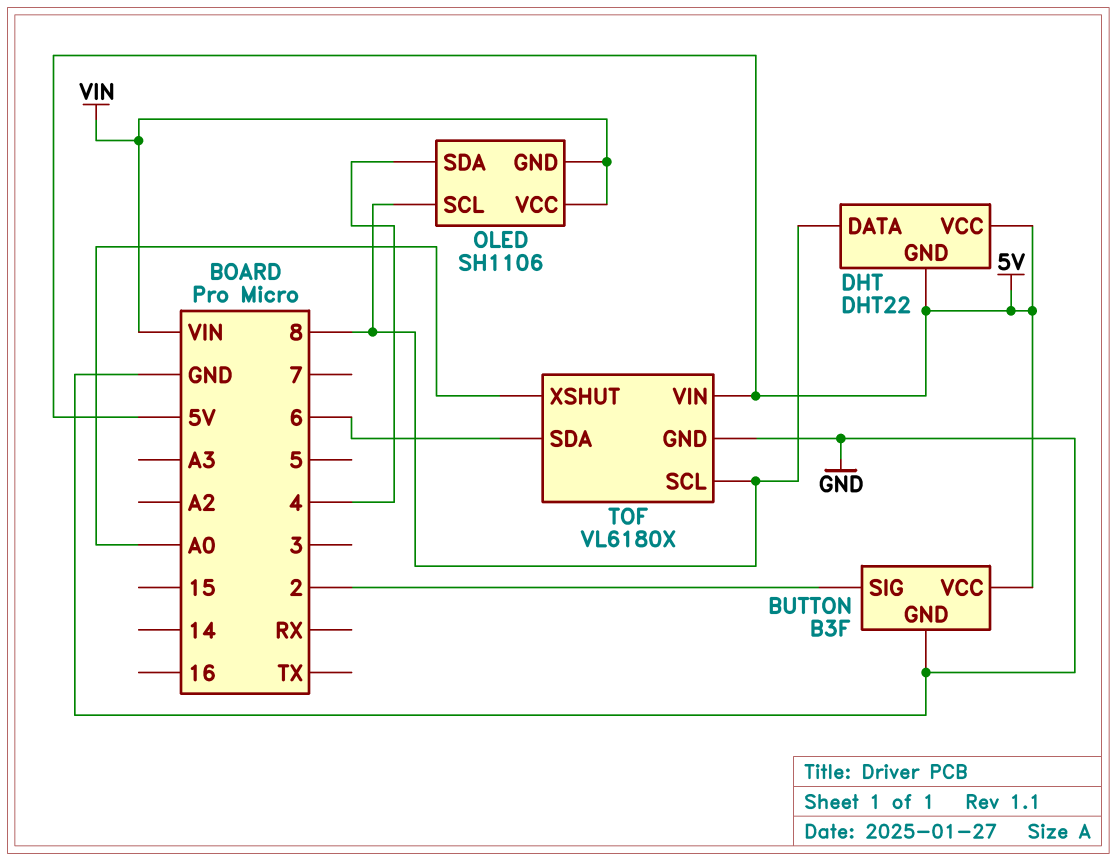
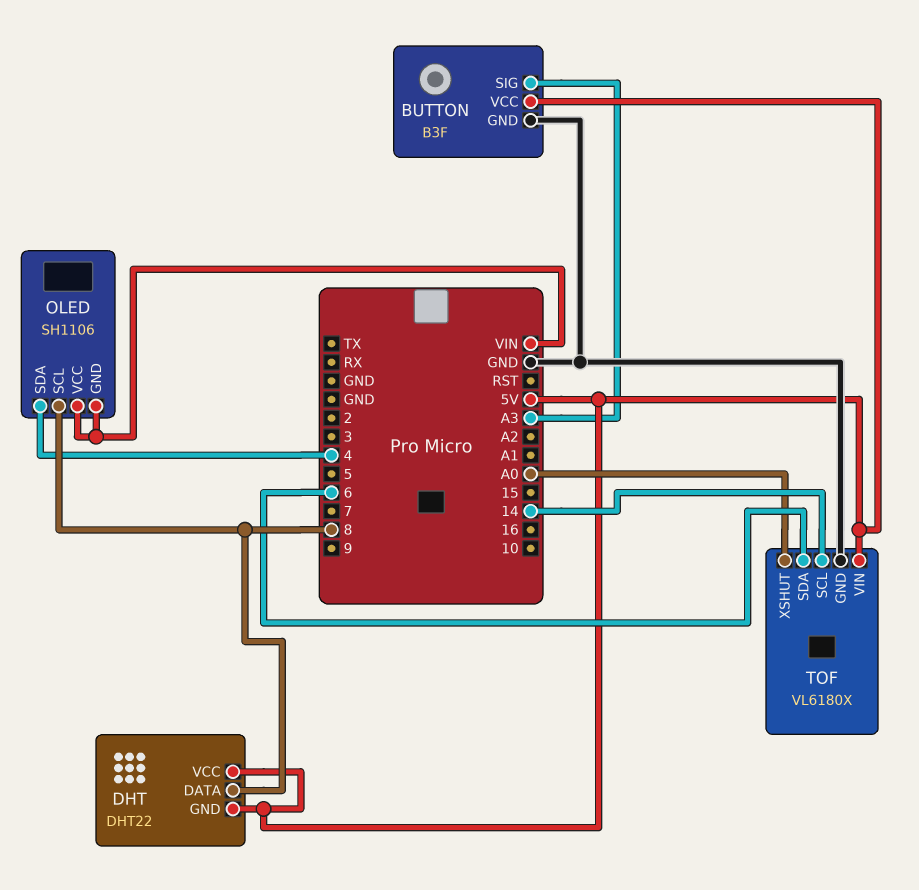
BUTTON pin SIG: 2 -> A3
TOF pin SCL: 8 -> 14

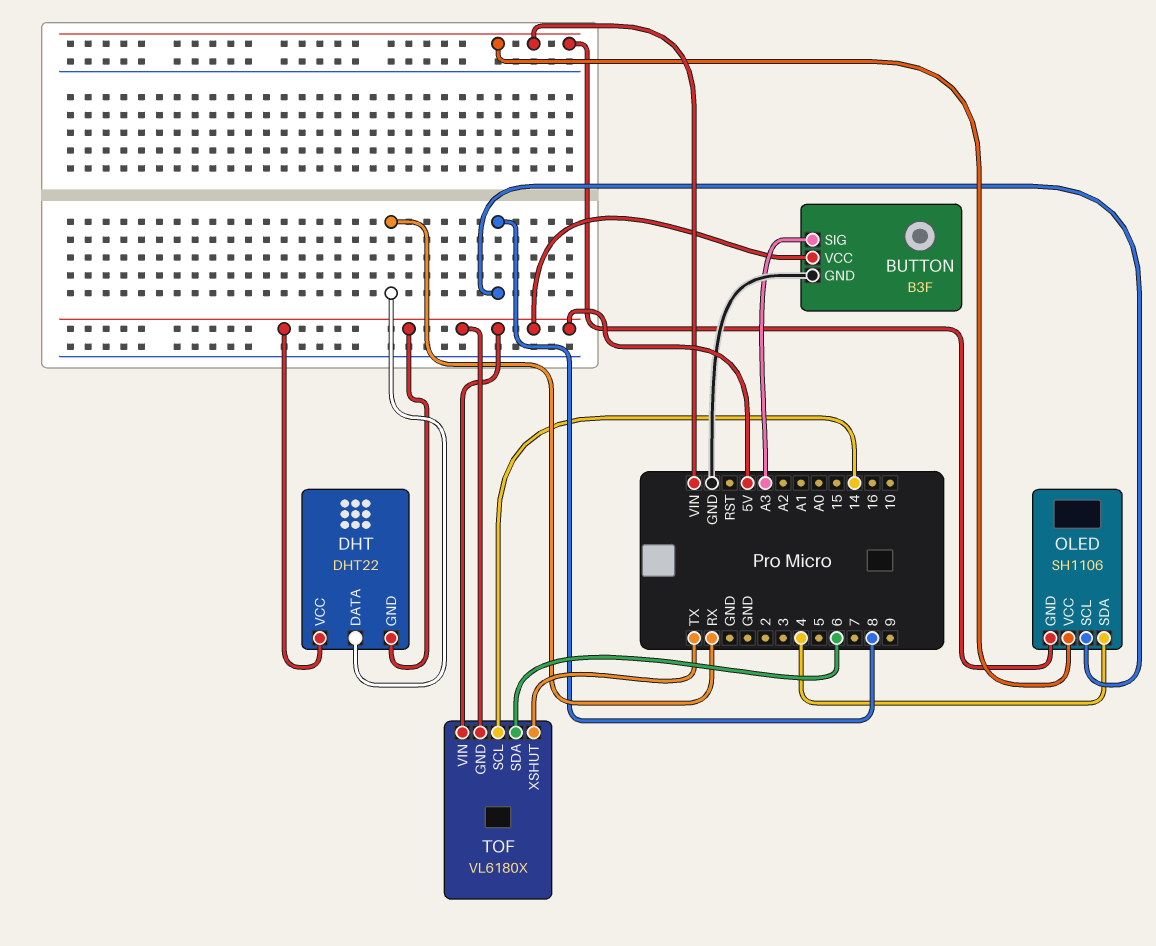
DHT pin DATA: 8 -> RX
TOF pin GND: GND -> 5V
TOF pin XSHUT: A0 -> TX

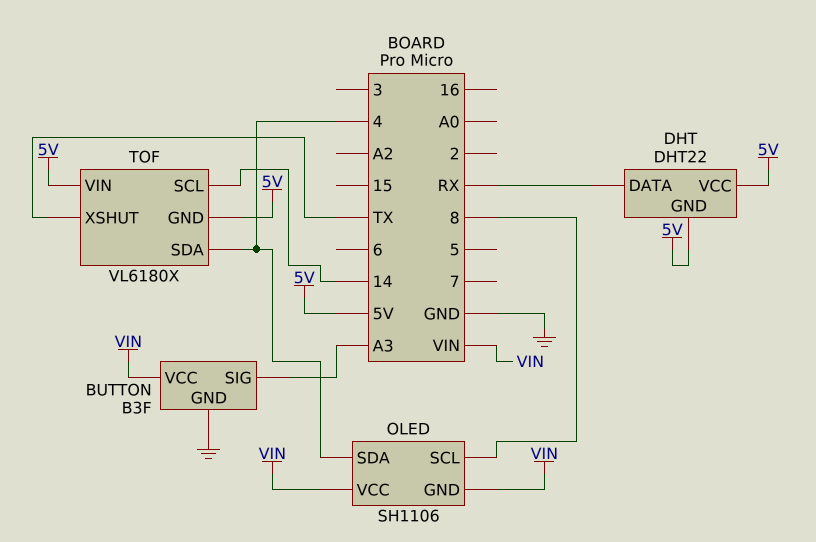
BUTTON pin VCC: 5V -> VIN
TOF pin SDA: 6 -> 4

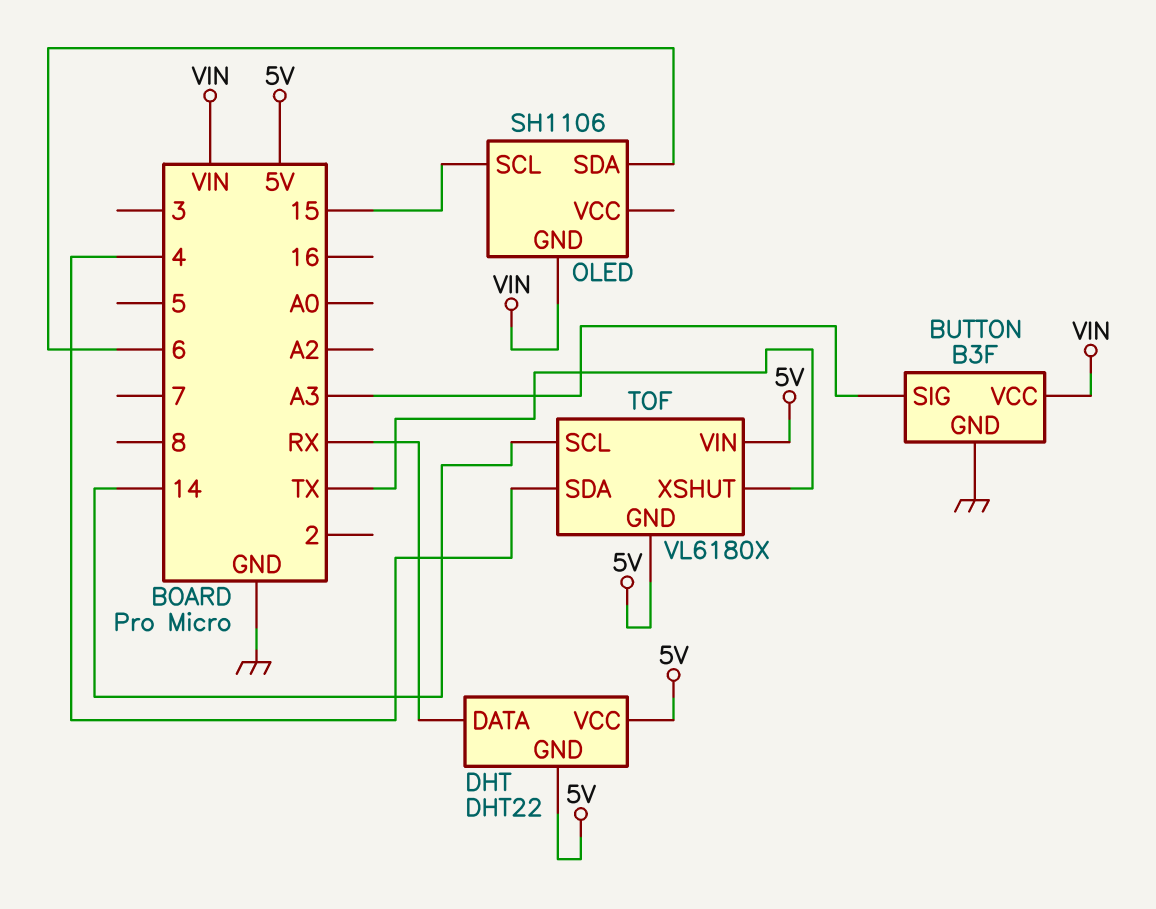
OLED pin SCL: 8 -> 15
OLED pin SDA: 4 -> 6
OLED pin VCC: VIN -> none

